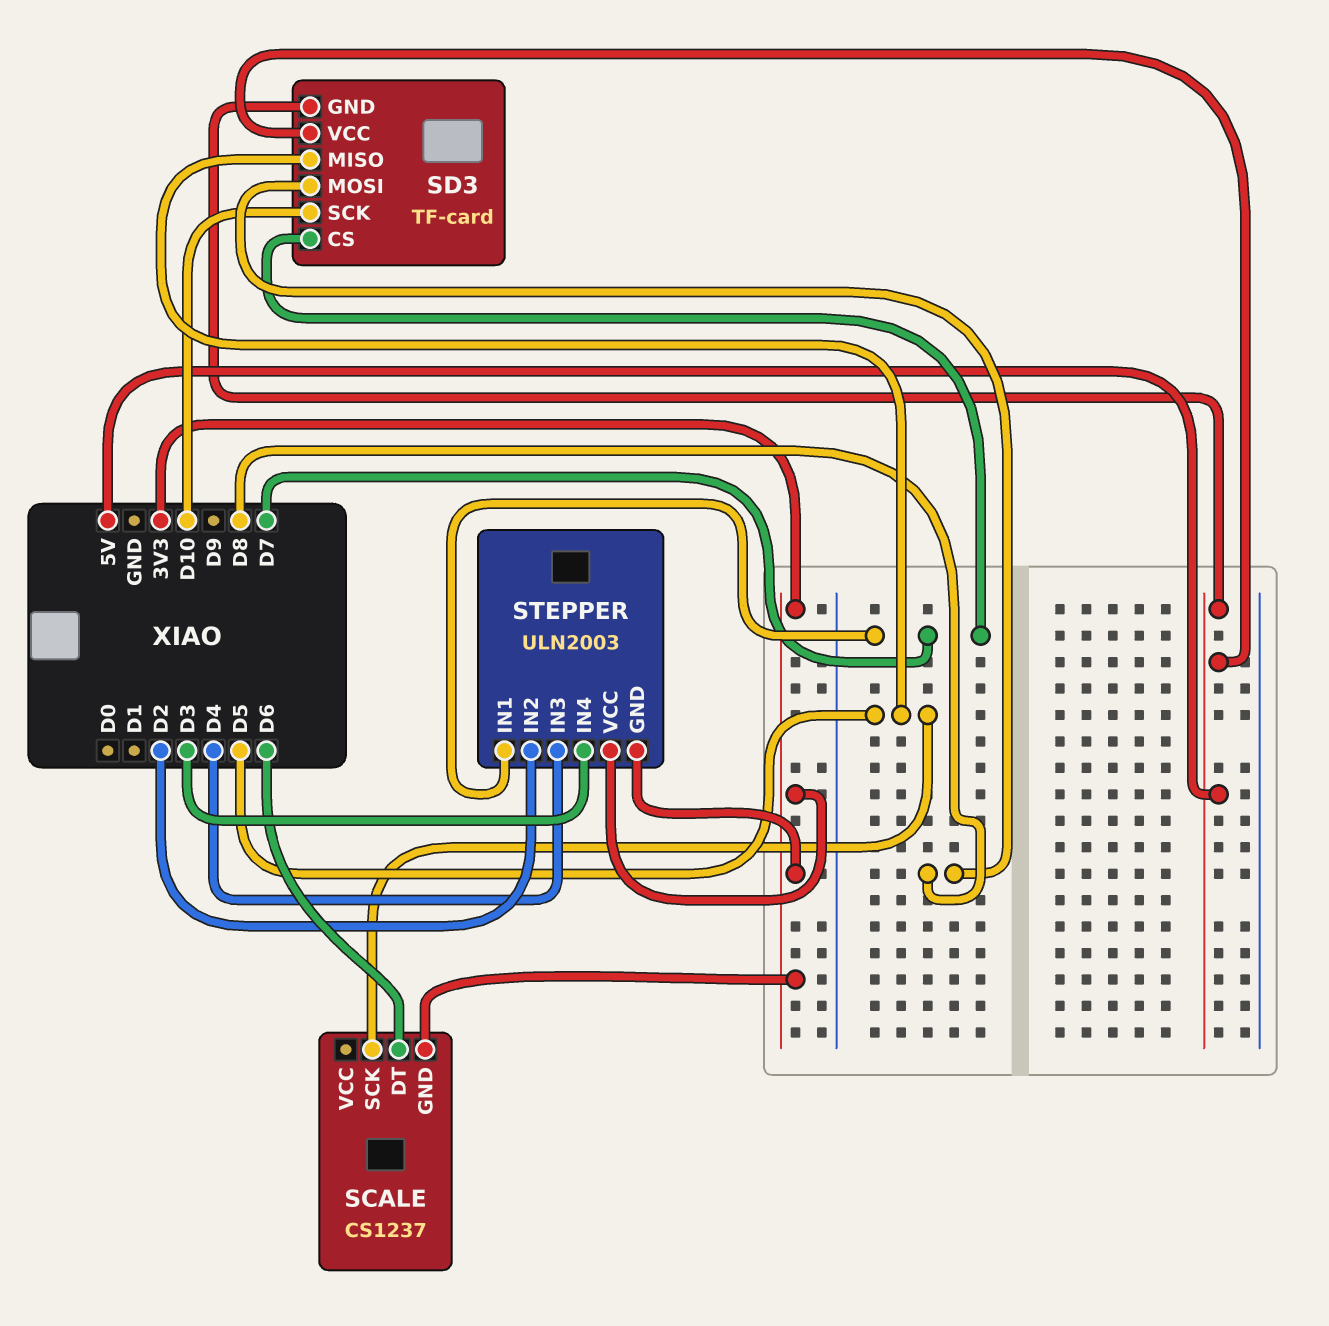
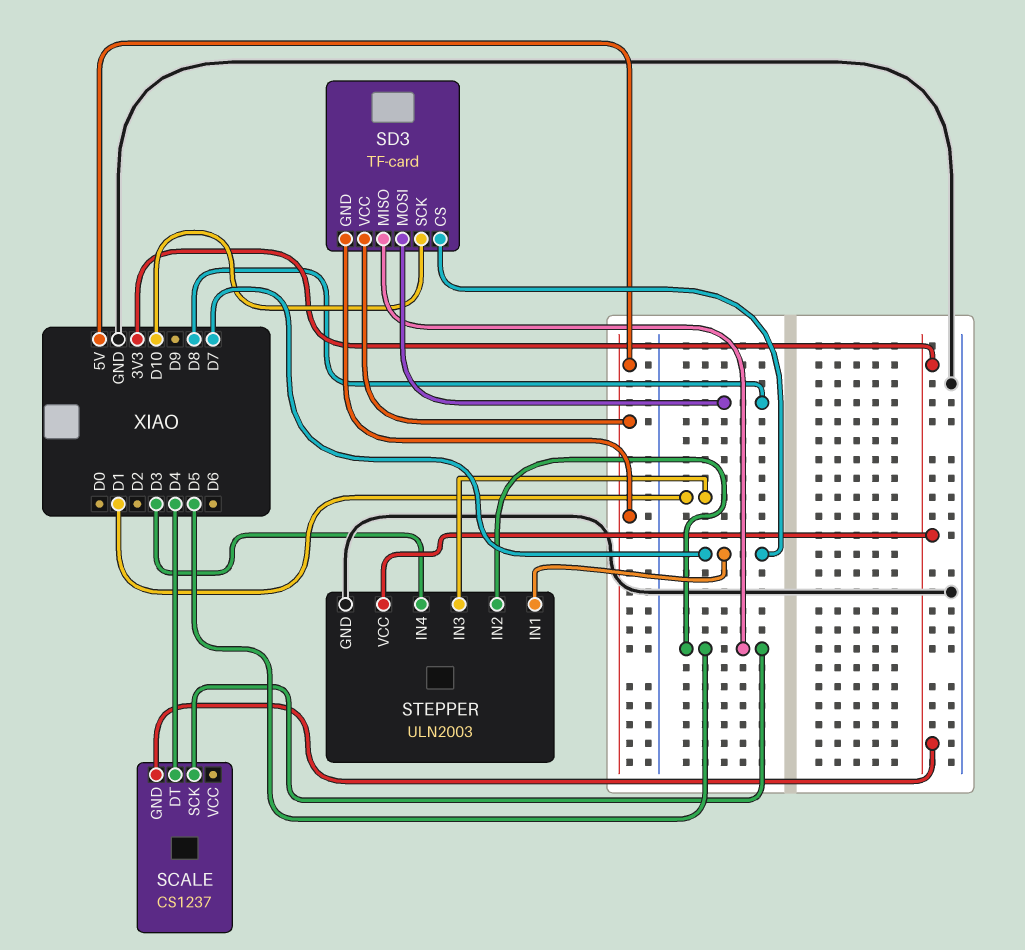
SCALE pin DT: D6 -> D4
STEPPER pin GND: 3V3 -> GND
STEPPER pin IN2: D2 -> D5
STEPPER pin IN3: D4 -> D1

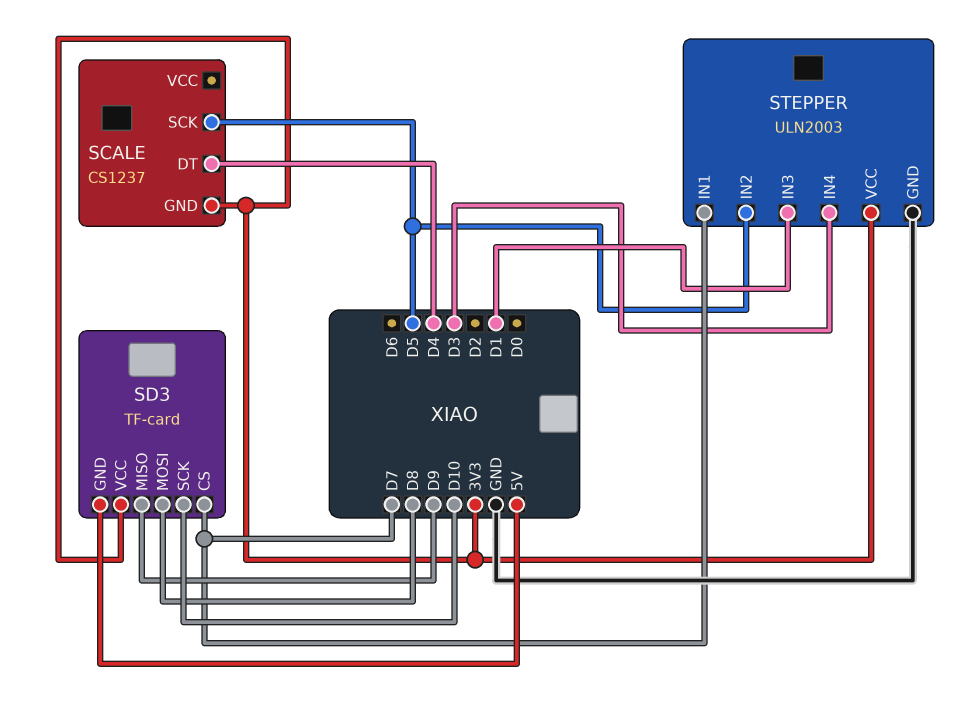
SD3 pin MISO: D5 -> D9
SD3 pin VCC: 5V -> 3V3

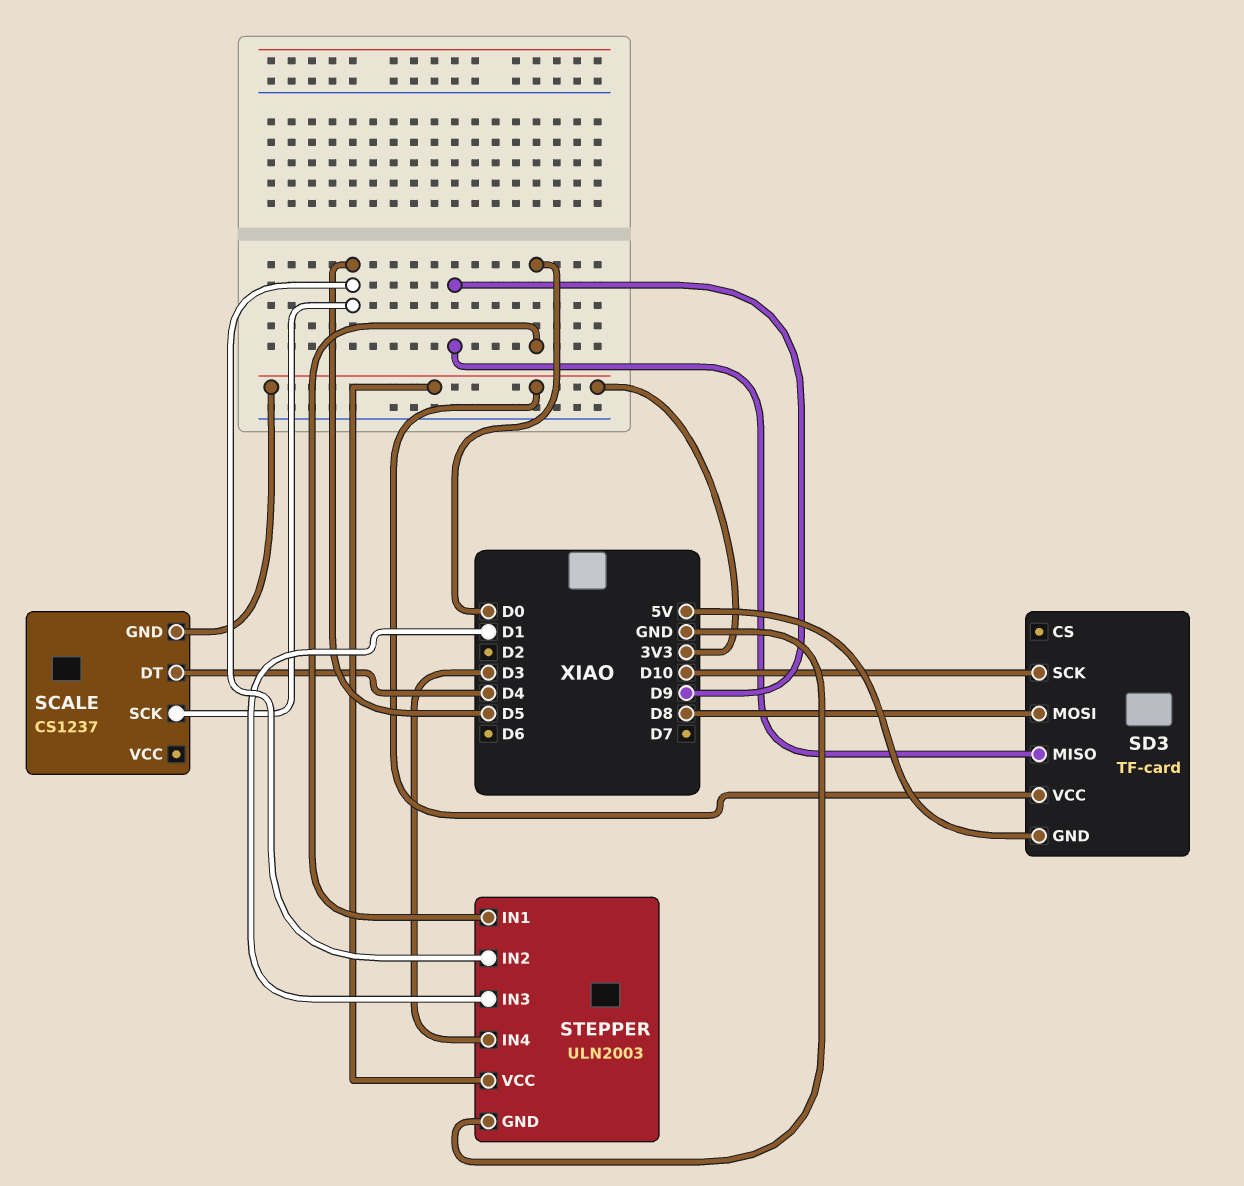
SD3 pin CS: D7 -> none
STEPPER pin IN1: D7 -> D0

